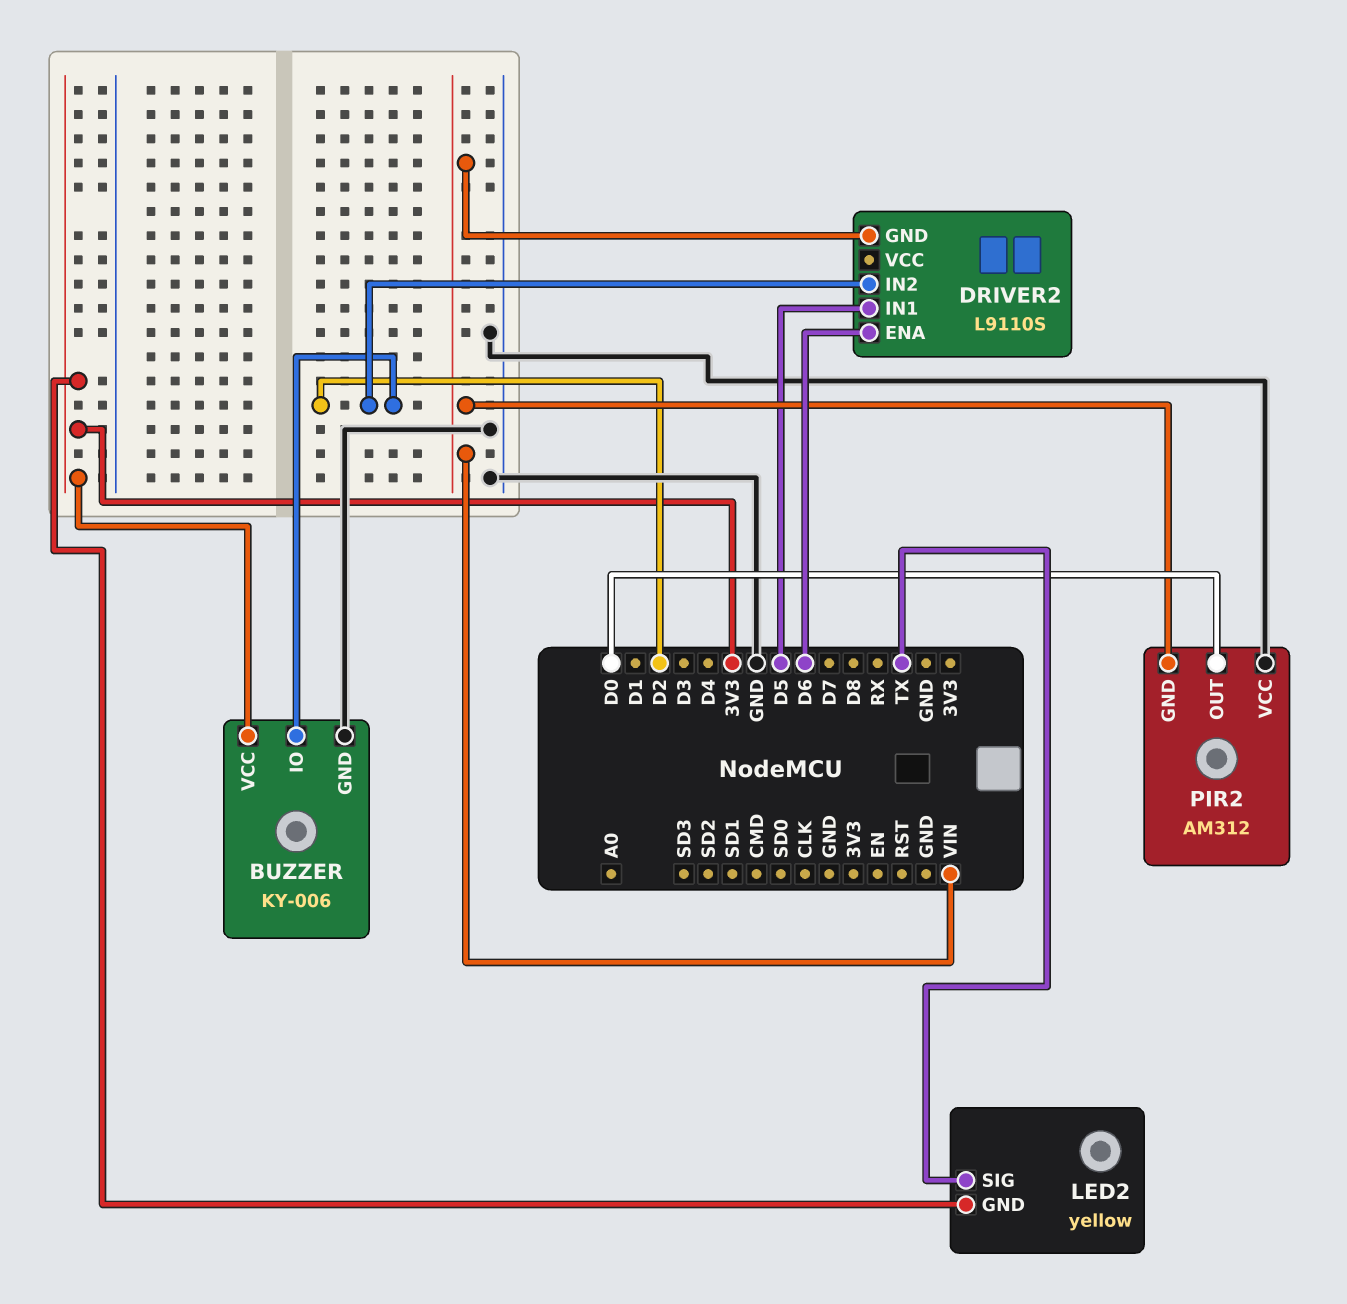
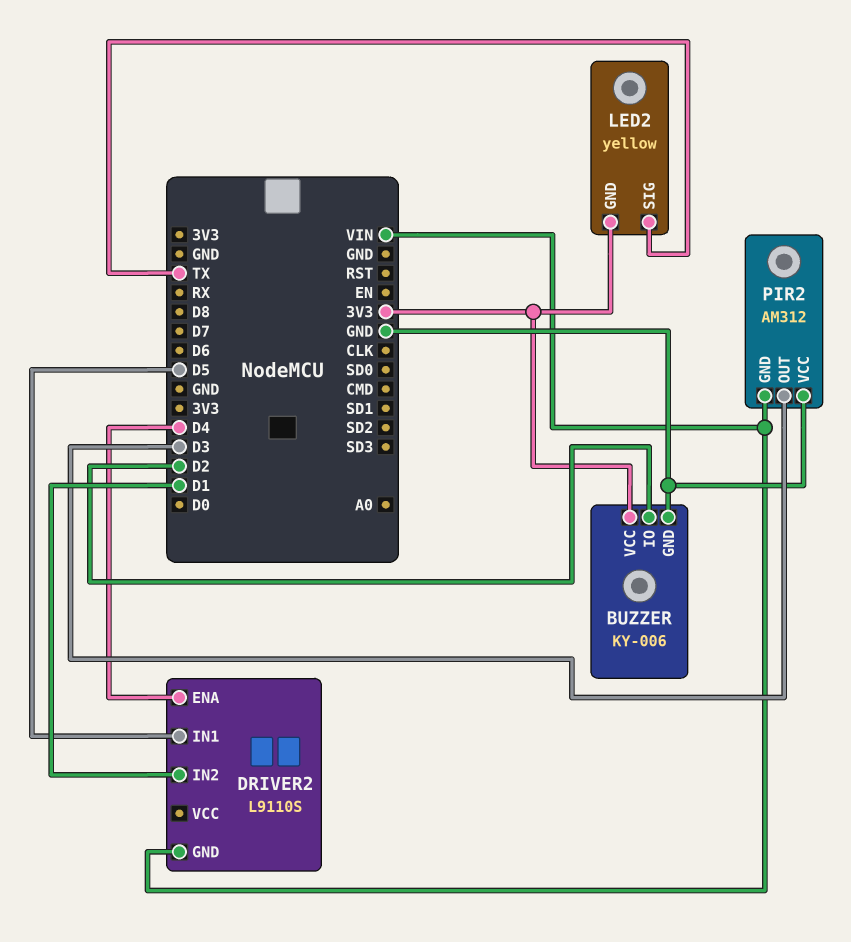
DRIVER2 pin ENA: D6 -> D4
DRIVER2 pin IN2: D2 -> D1
PIR2 pin OUT: D0 -> D3

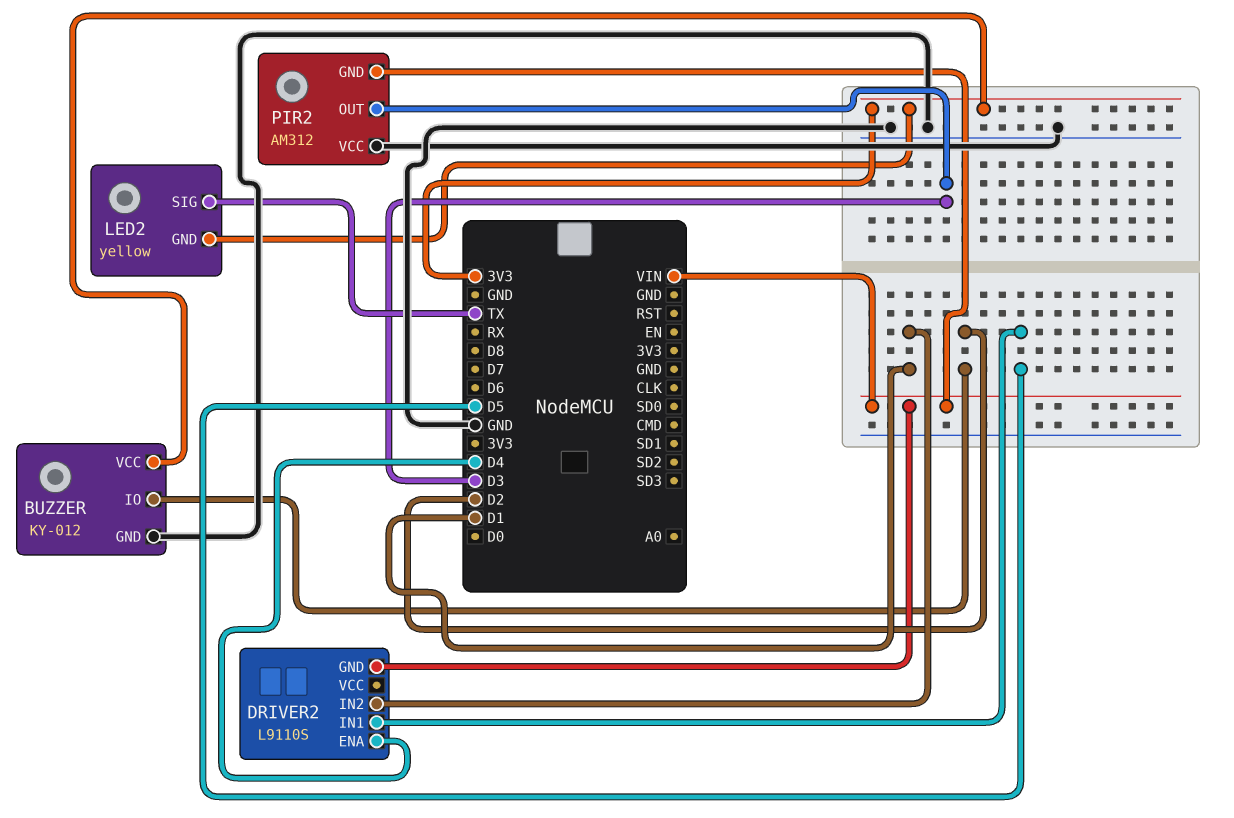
BUZZER: KY-006 -> KY-012

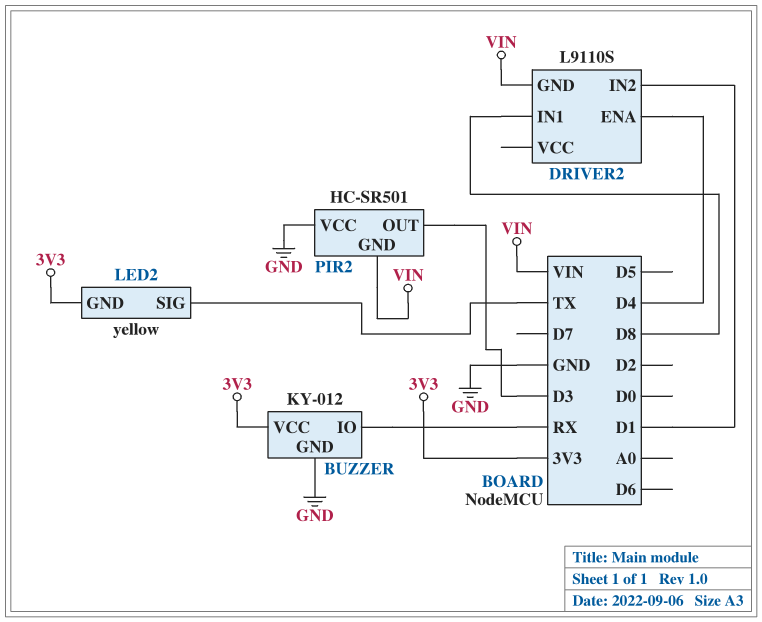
BUZZER pin IO: D2 -> RX
DRIVER2 pin IN1: D5 -> D8
PIR2: AM312 -> HC-SR501

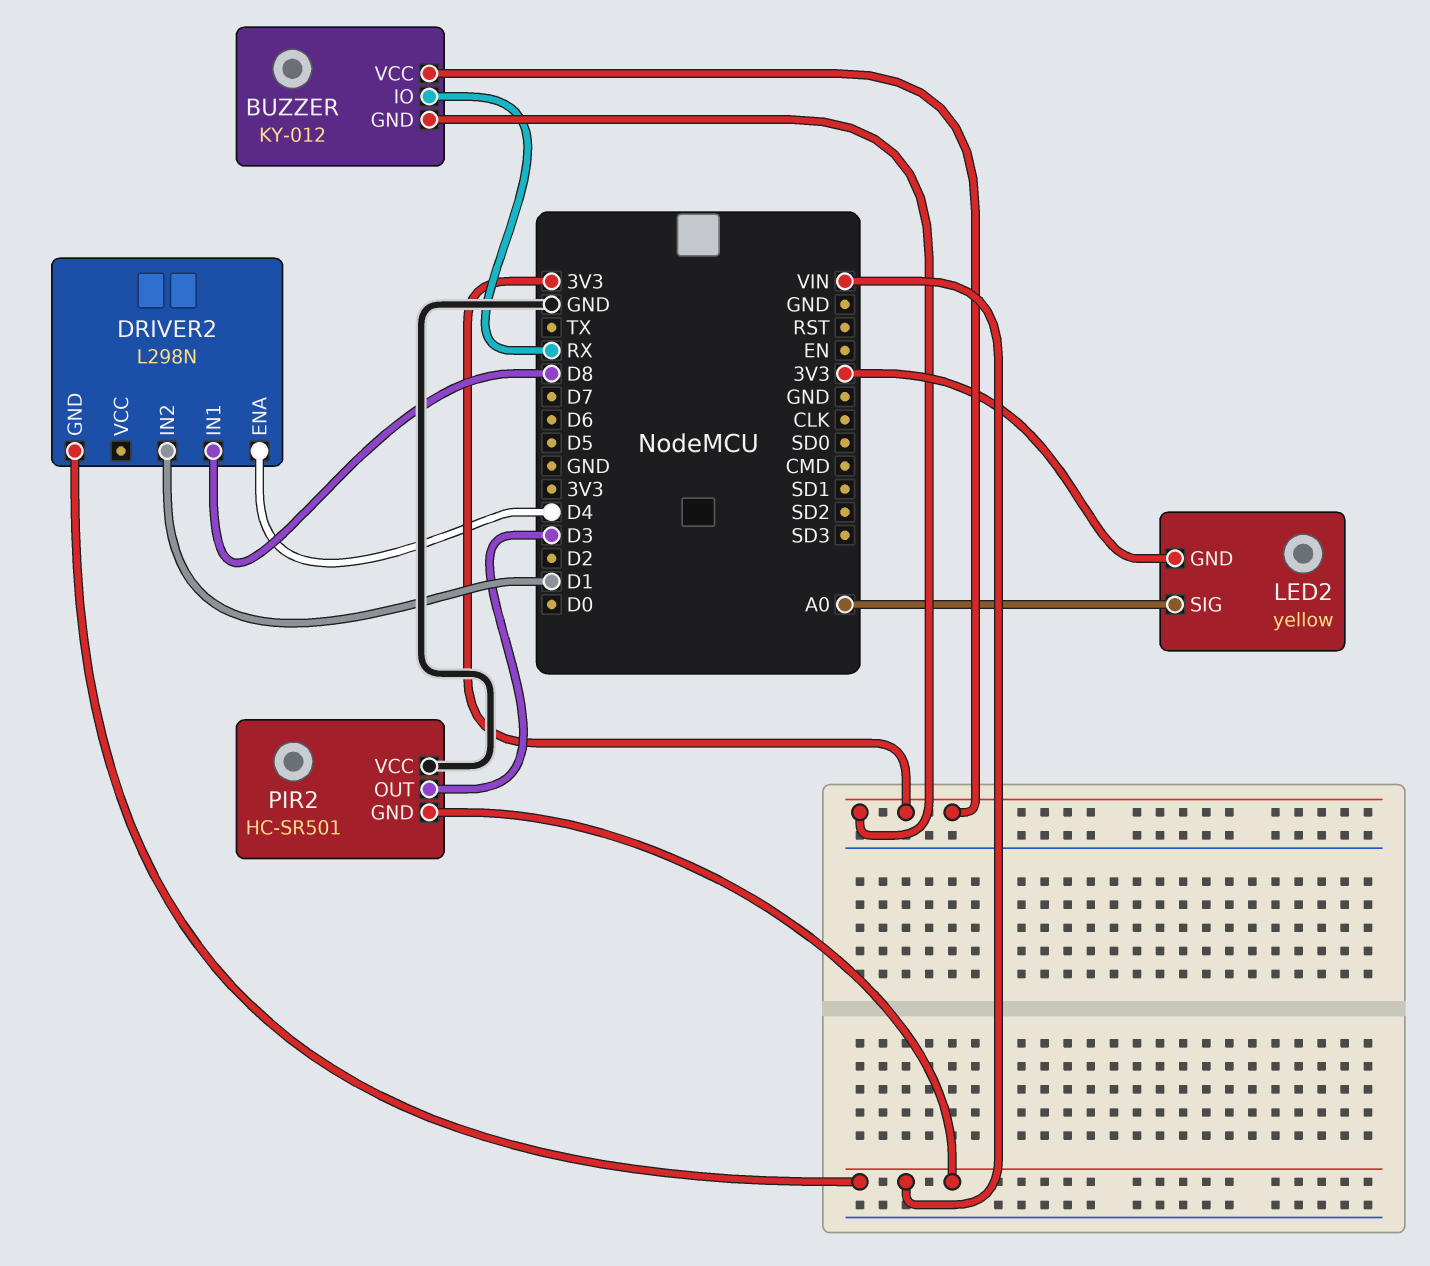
BUZZER pin GND: GND -> 3V3
DRIVER2: L9110S -> L298N
LED2 pin SIG: TX -> A0

